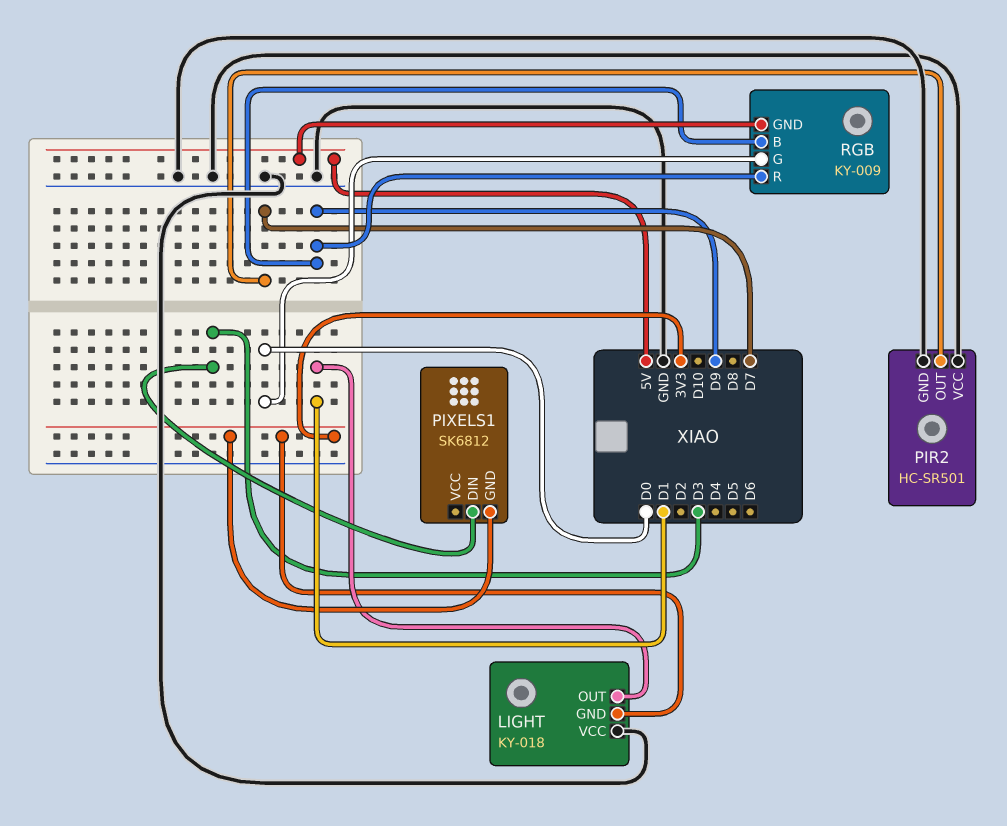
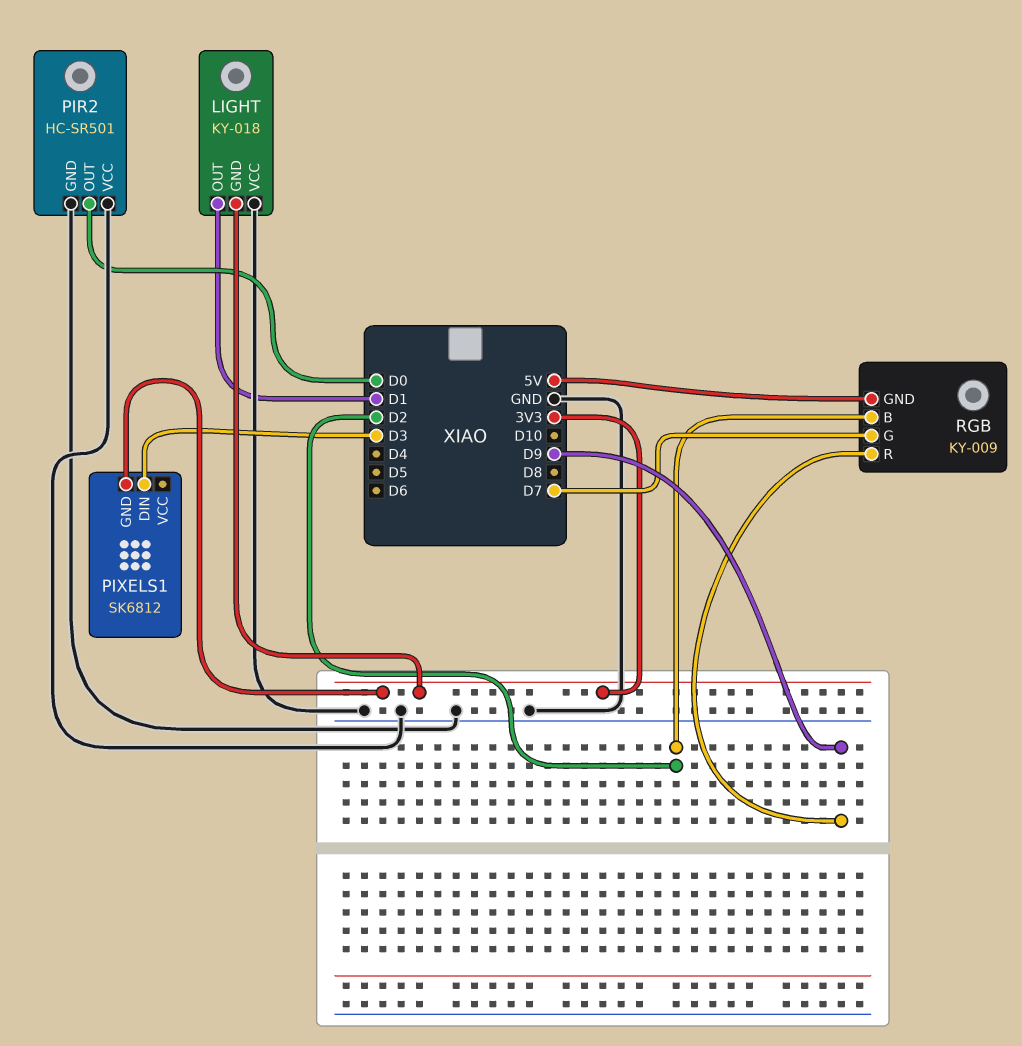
PIR2 pin OUT: D7 -> D0
RGB pin B: D9 -> D2
RGB pin G: D0 -> D7

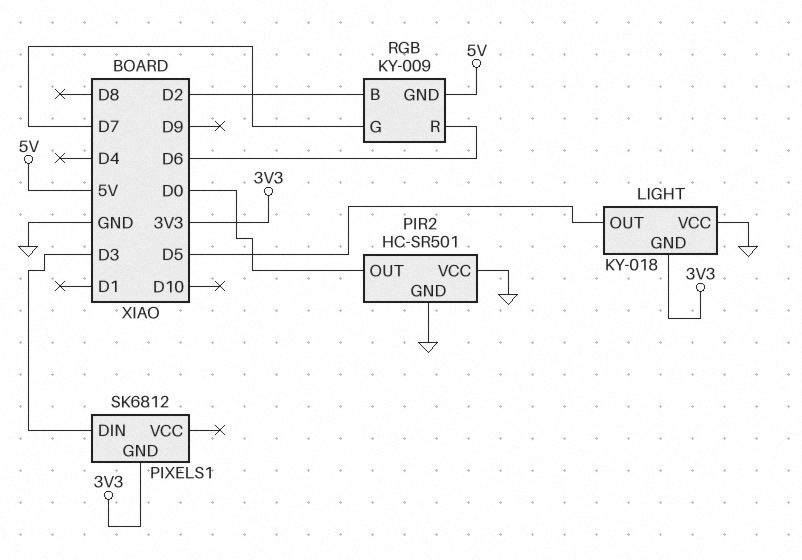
LIGHT pin OUT: D1 -> D5
RGB pin R: D9 -> D6

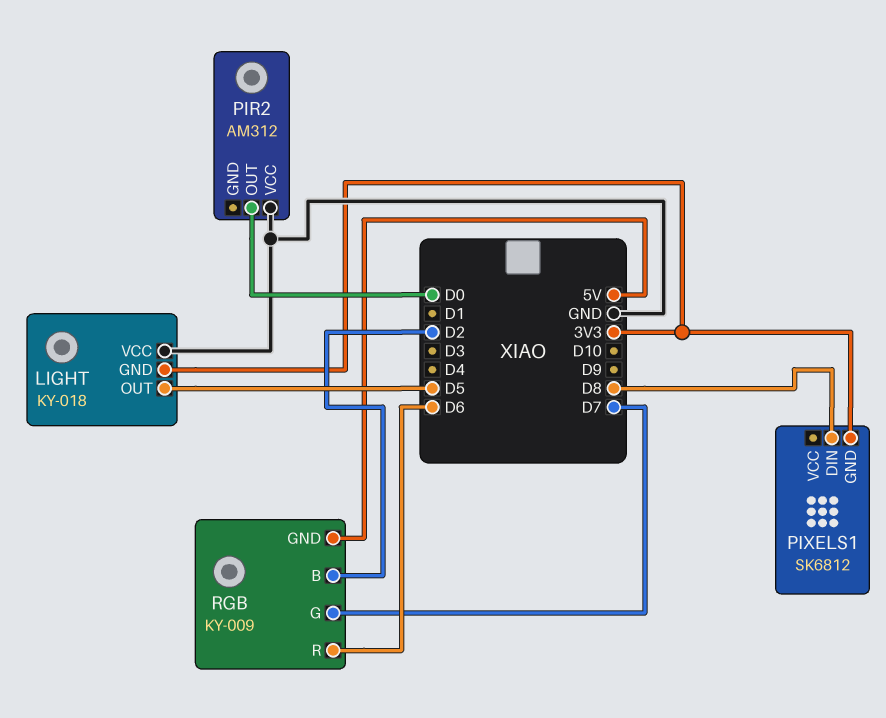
PIR2: HC-SR501 -> AM312
PIR2 pin GND: GND -> none
PIXELS1 pin DIN: D3 -> D8

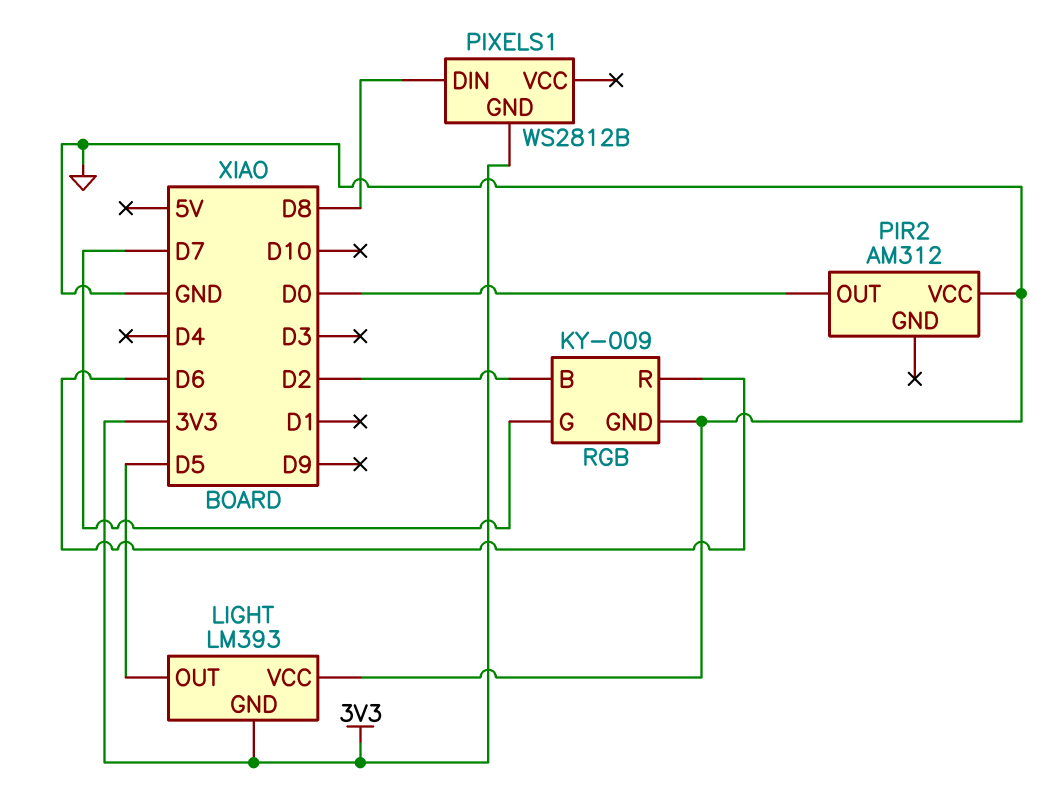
LIGHT: KY-018 -> LM393
PIXELS1: SK6812 -> WS2812B
RGB pin GND: 5V -> GND

